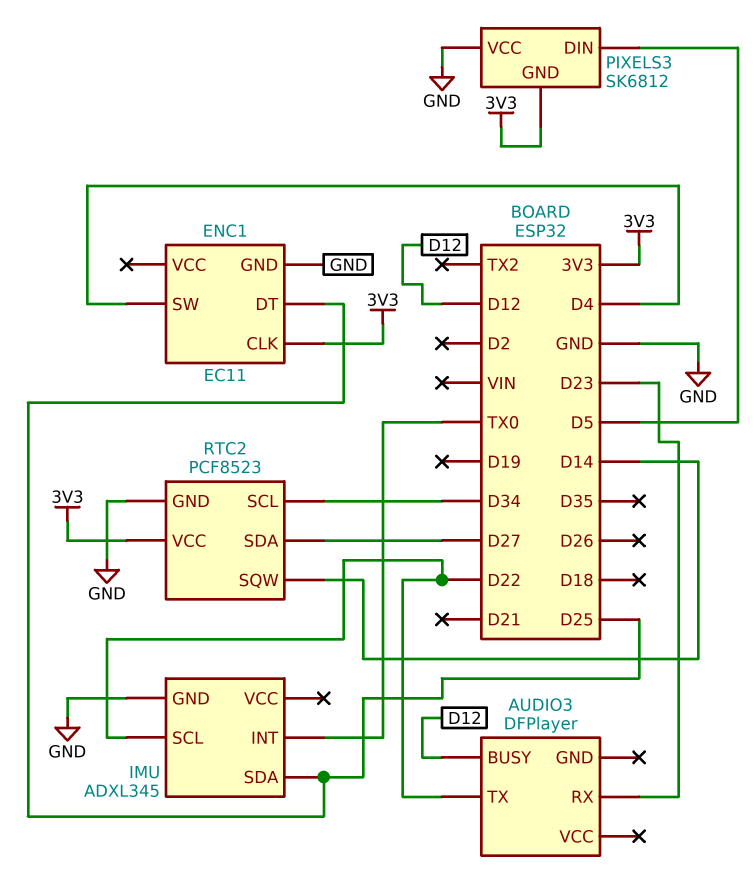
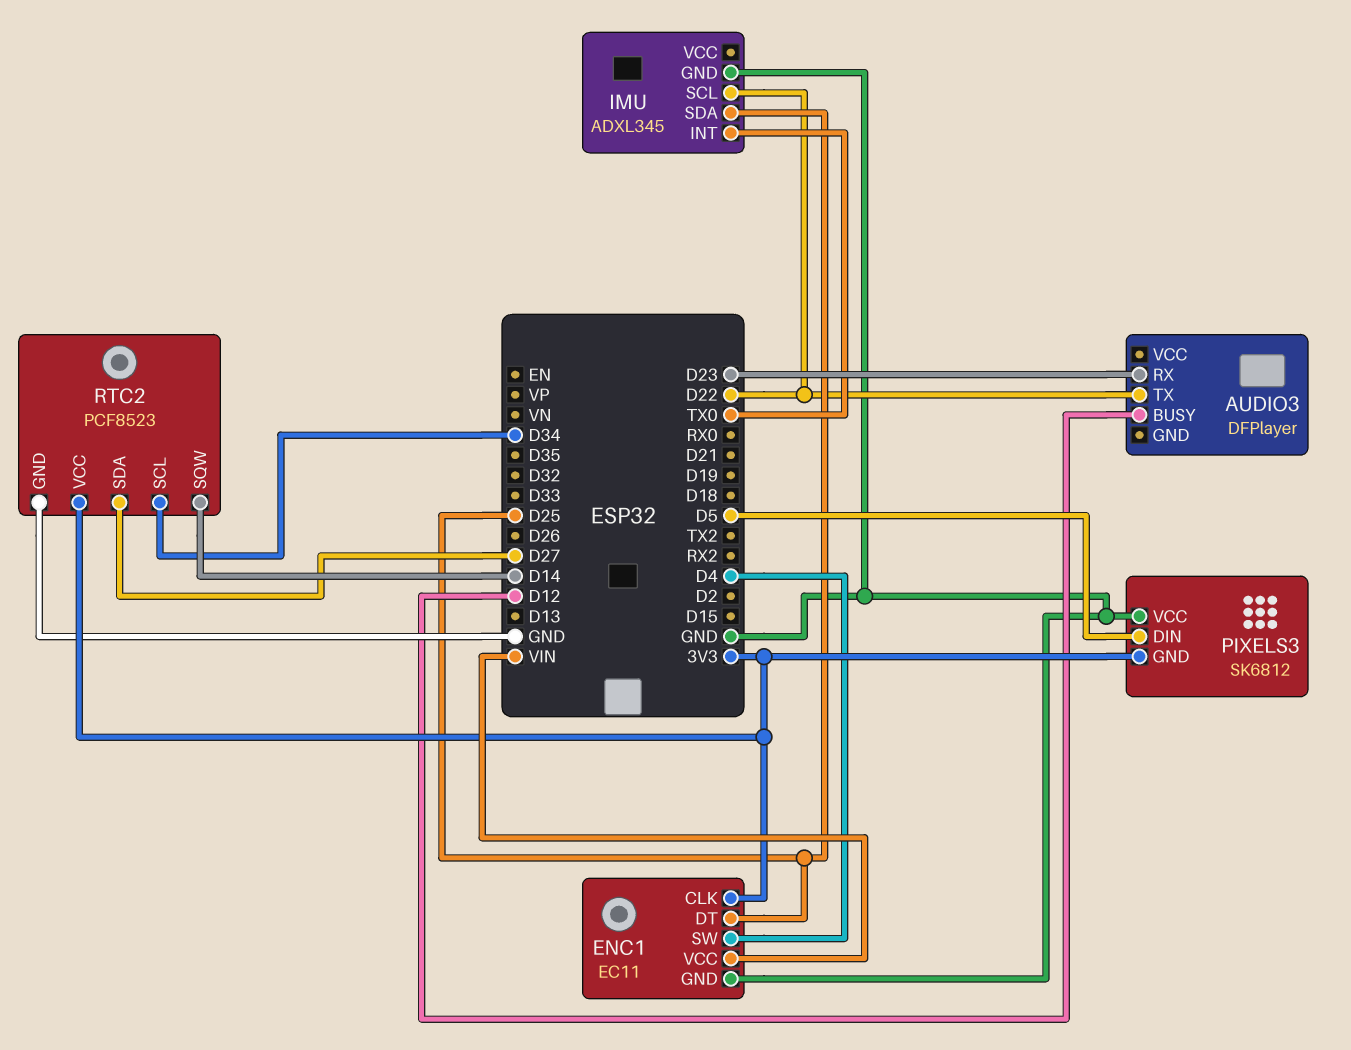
ENC1 pin VCC: none -> VIN

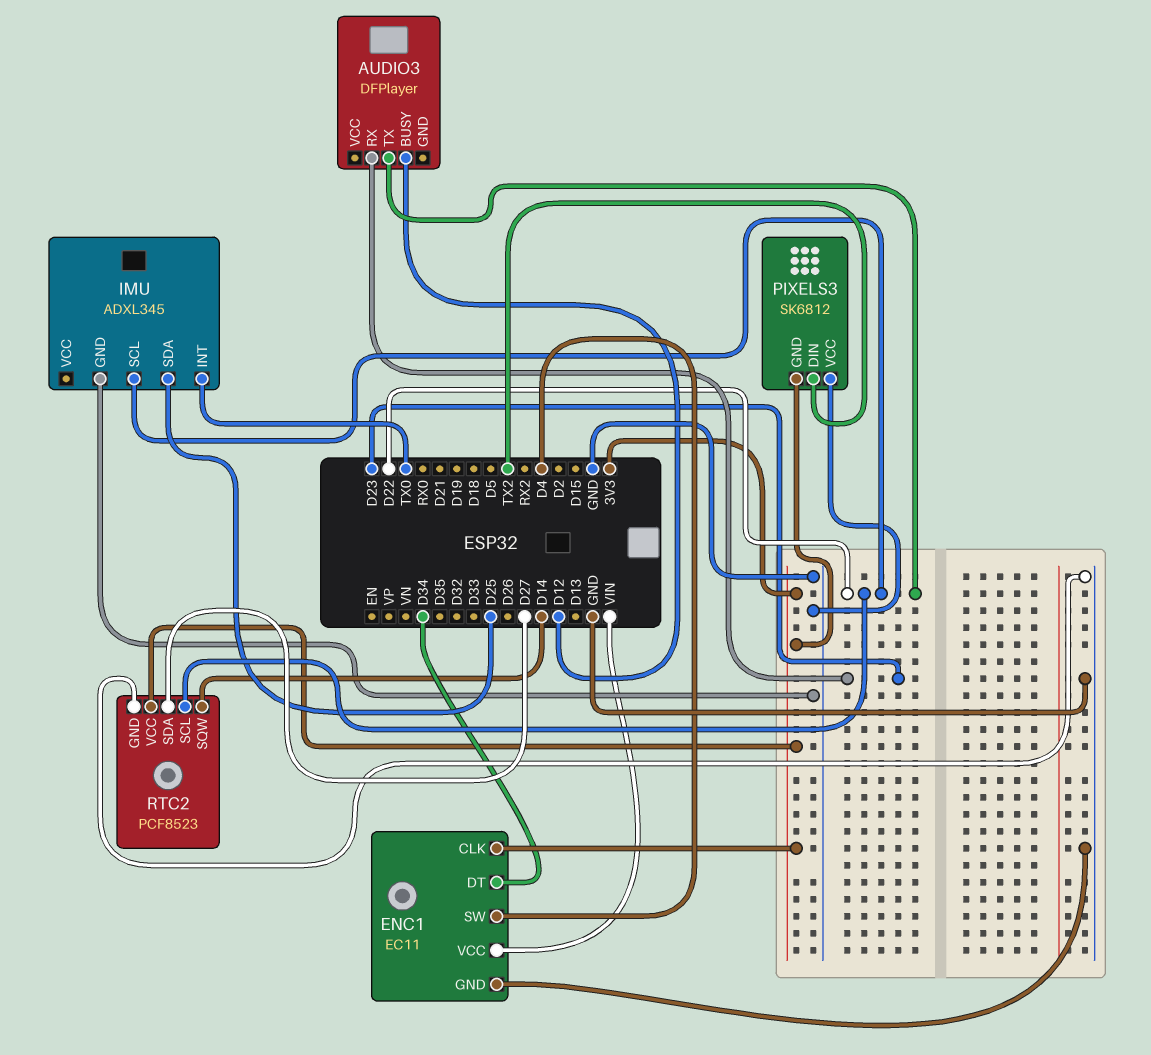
ENC1 pin DT: D25 -> D34
PIXELS3 pin DIN: D5 -> TX2
RTC2 pin SCL: D34 -> D22

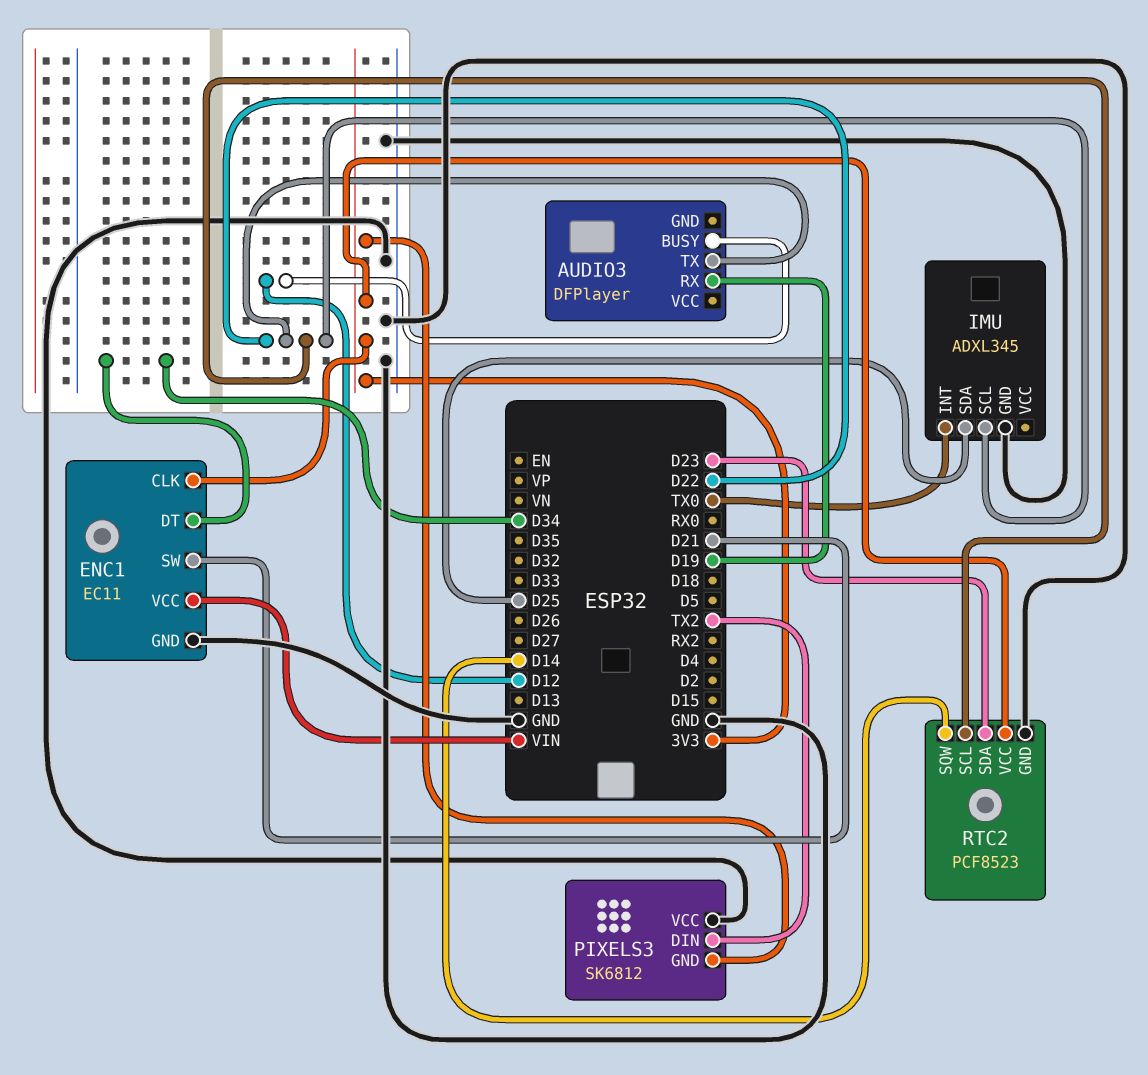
AUDIO3 pin RX: D23 -> D19
ENC1 pin SW: D4 -> D21
RTC2 pin SDA: D27 -> D23

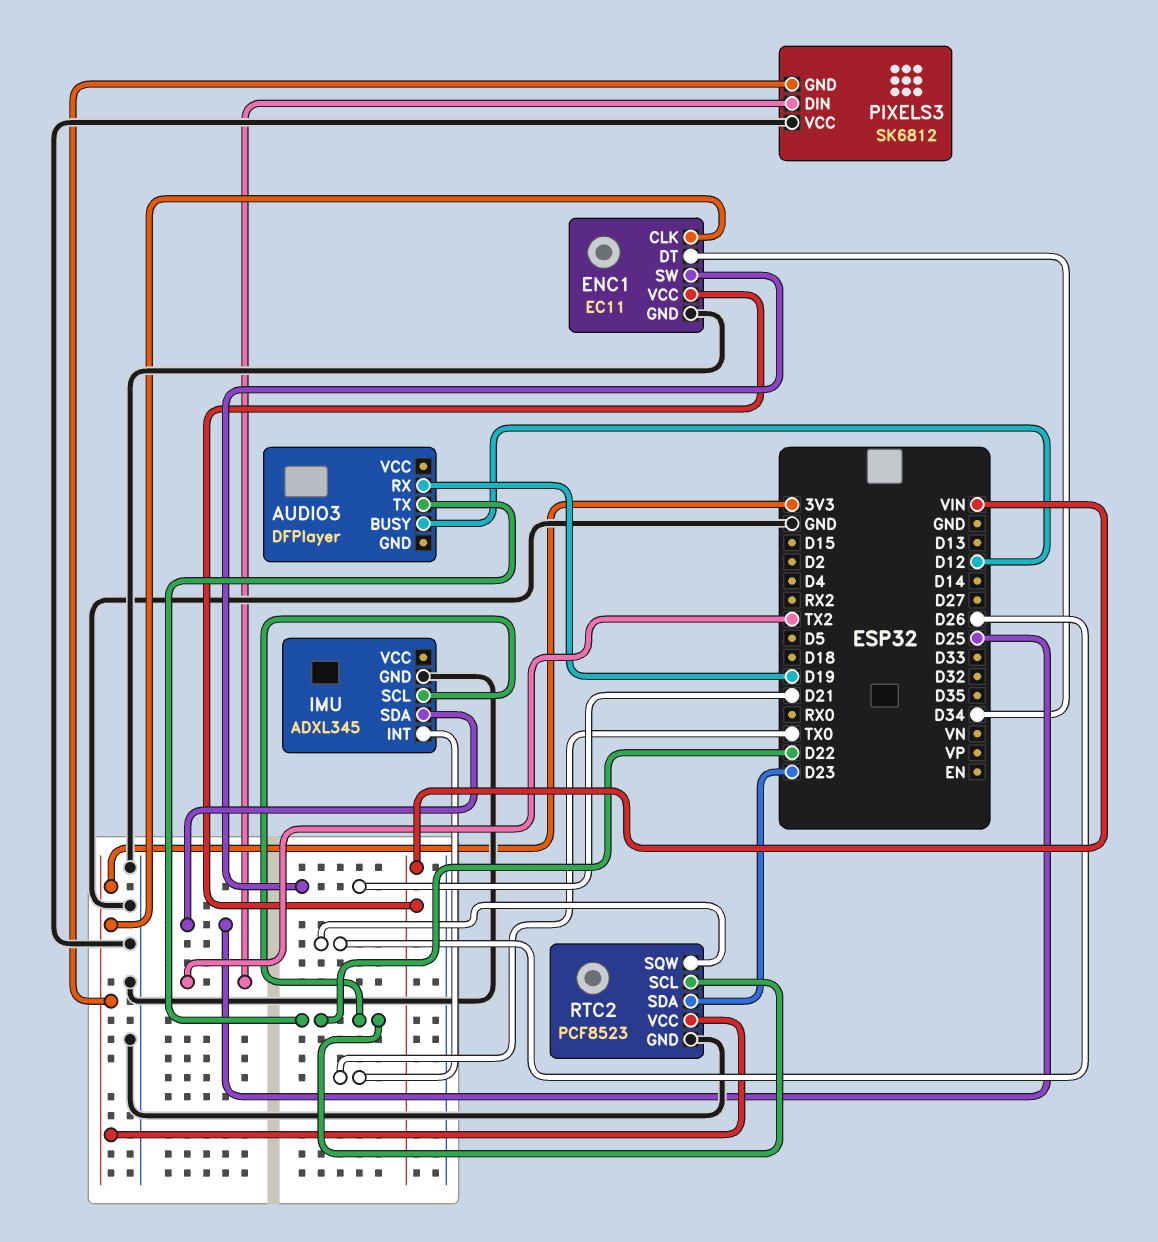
RTC2 pin SQW: D14 -> D26

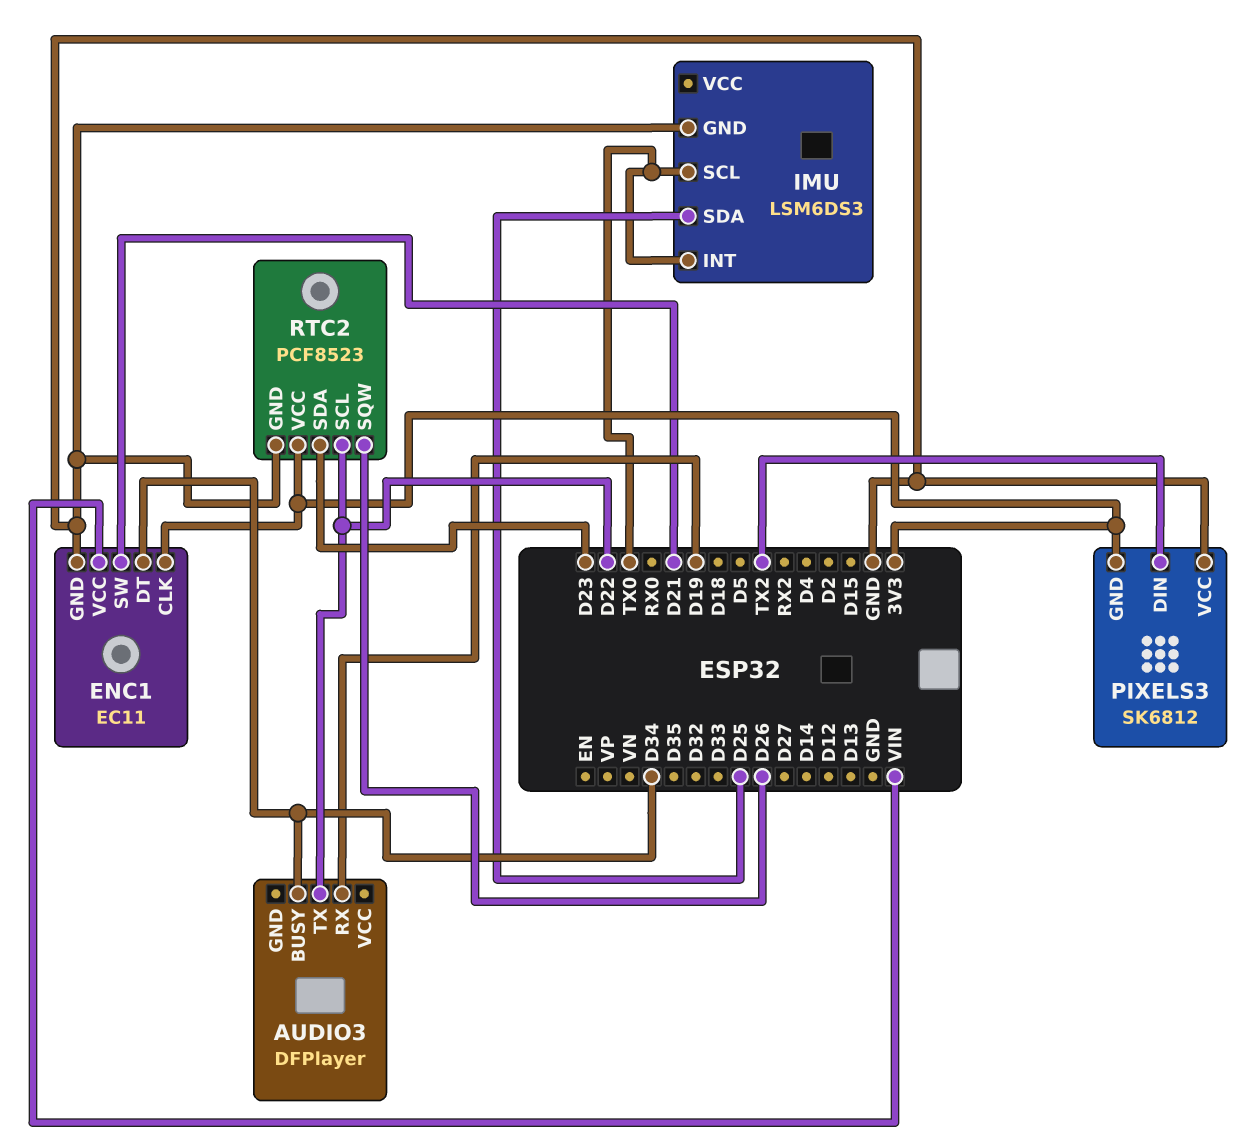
AUDIO3 pin BUSY: D12 -> D34
IMU: ADXL345 -> LSM6DS3
IMU pin SCL: D22 -> TX0

